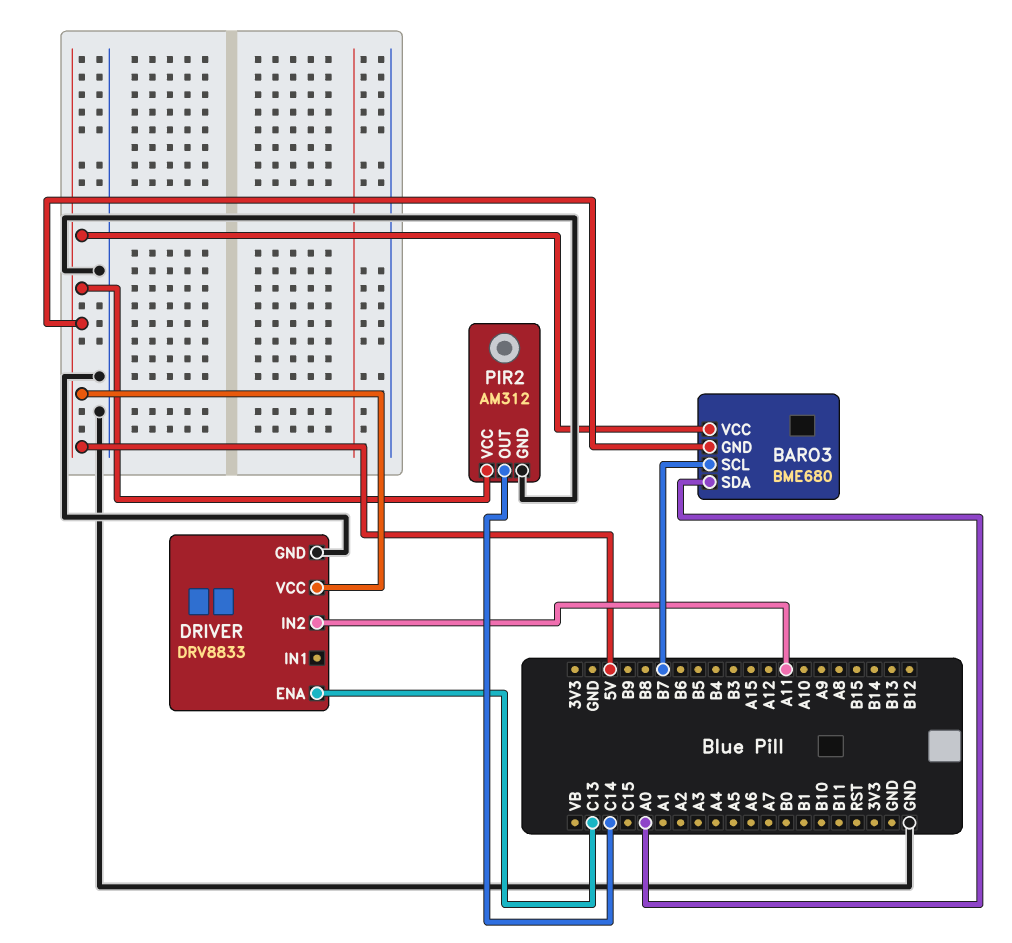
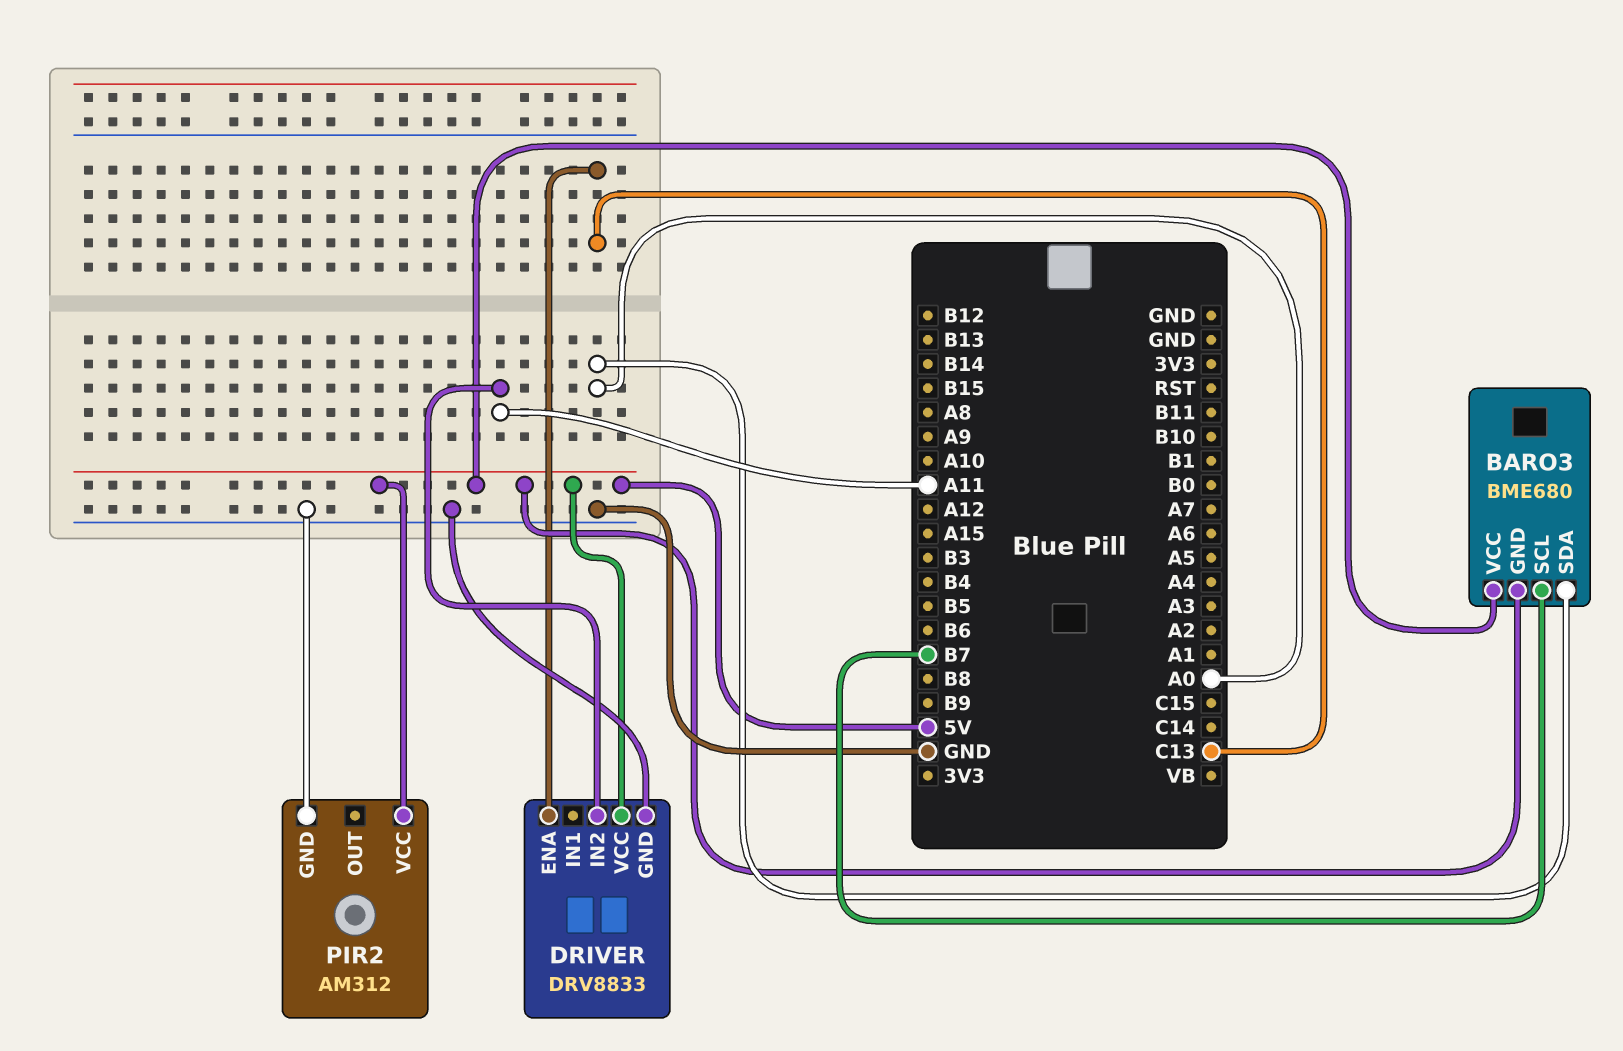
PIR2 pin OUT: C14 -> none

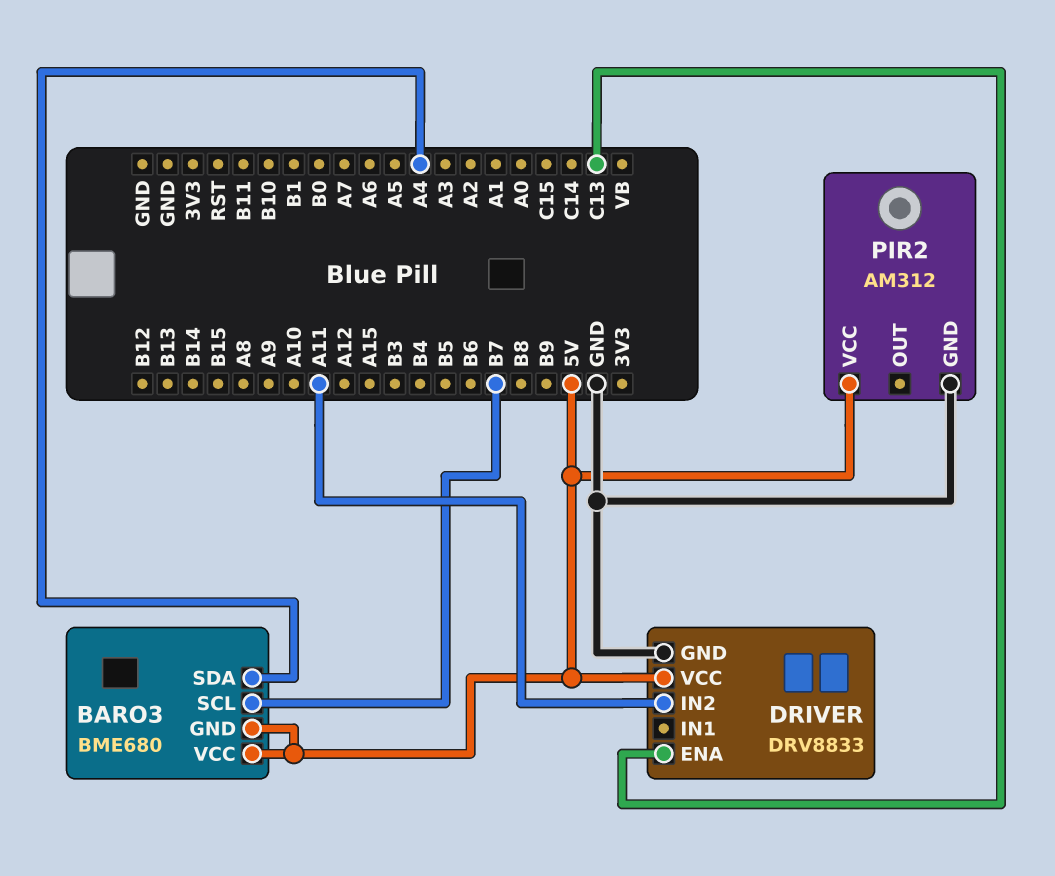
BARO3 pin SDA: A0 -> A4

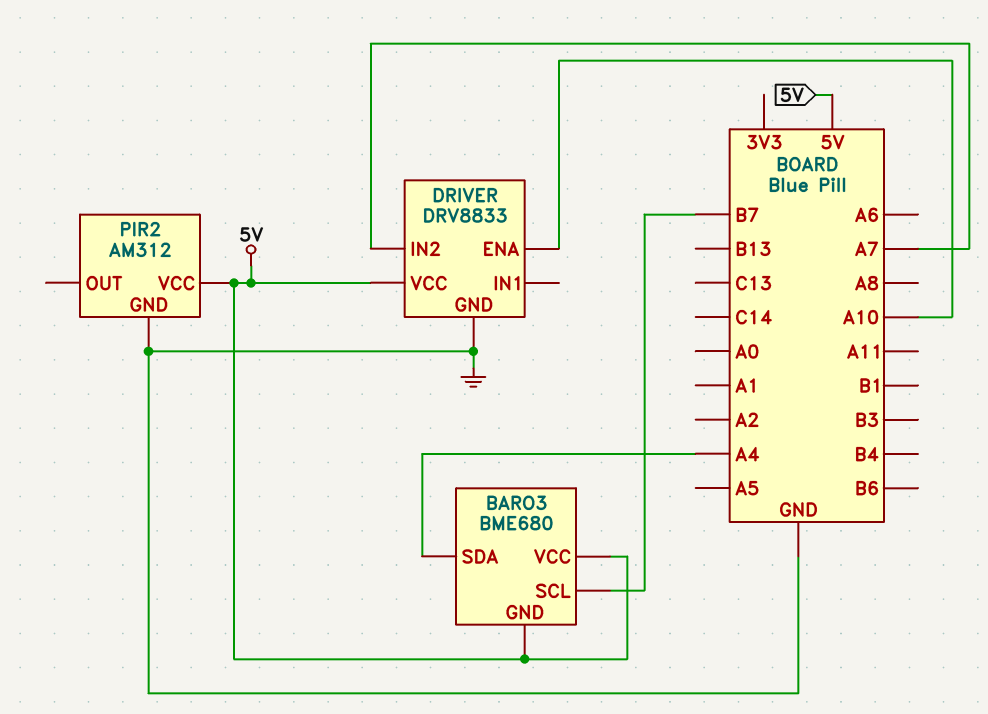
DRIVER pin ENA: C13 -> A10
DRIVER pin IN2: A11 -> A7

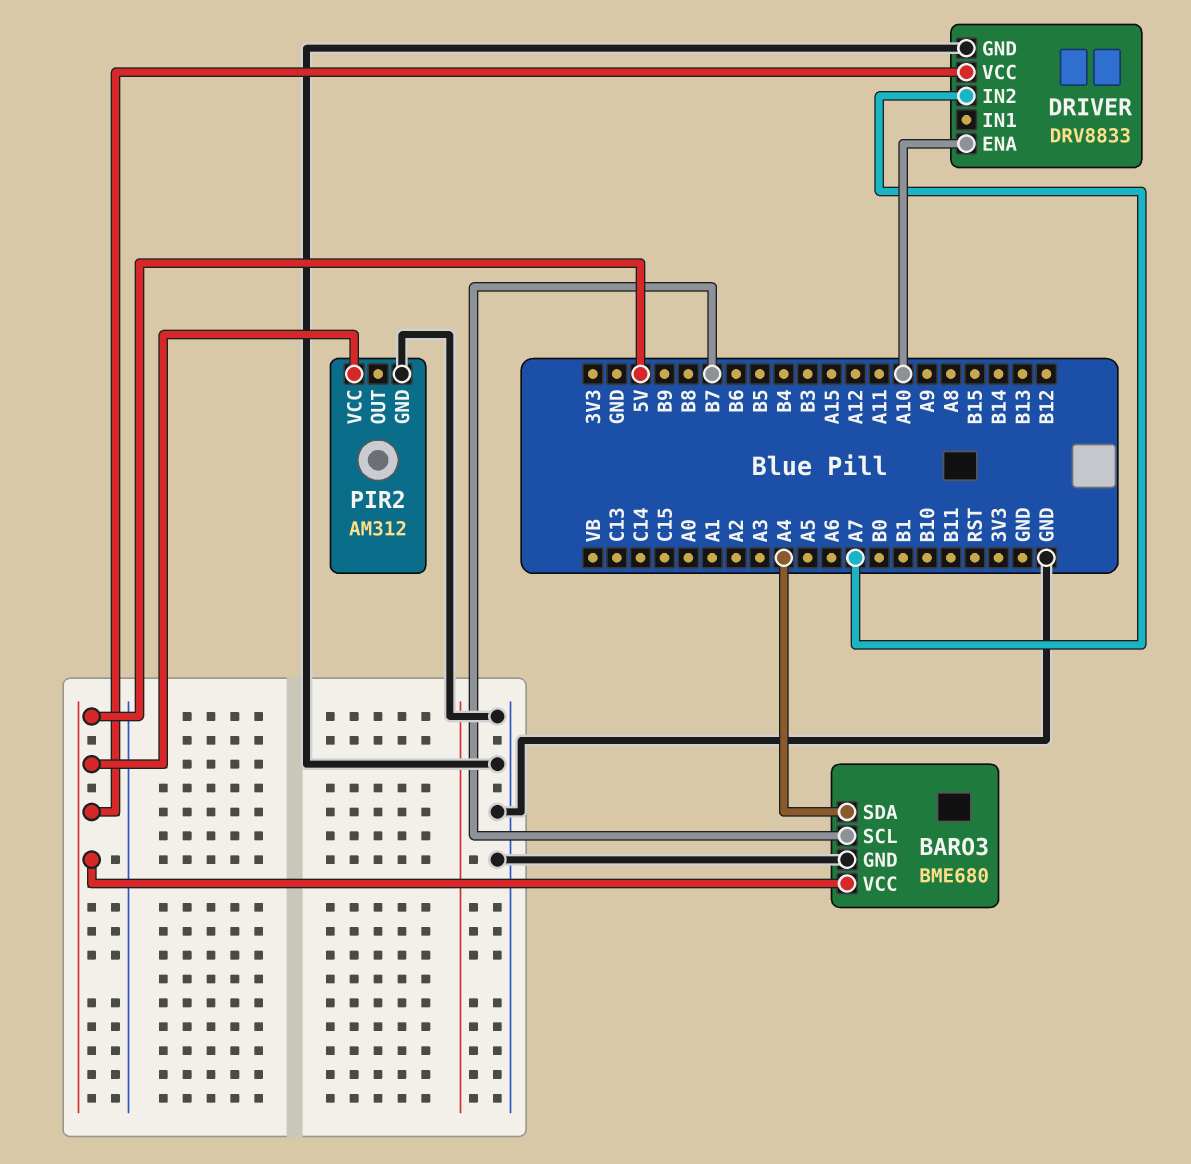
BARO3 pin GND: 5V -> GND

